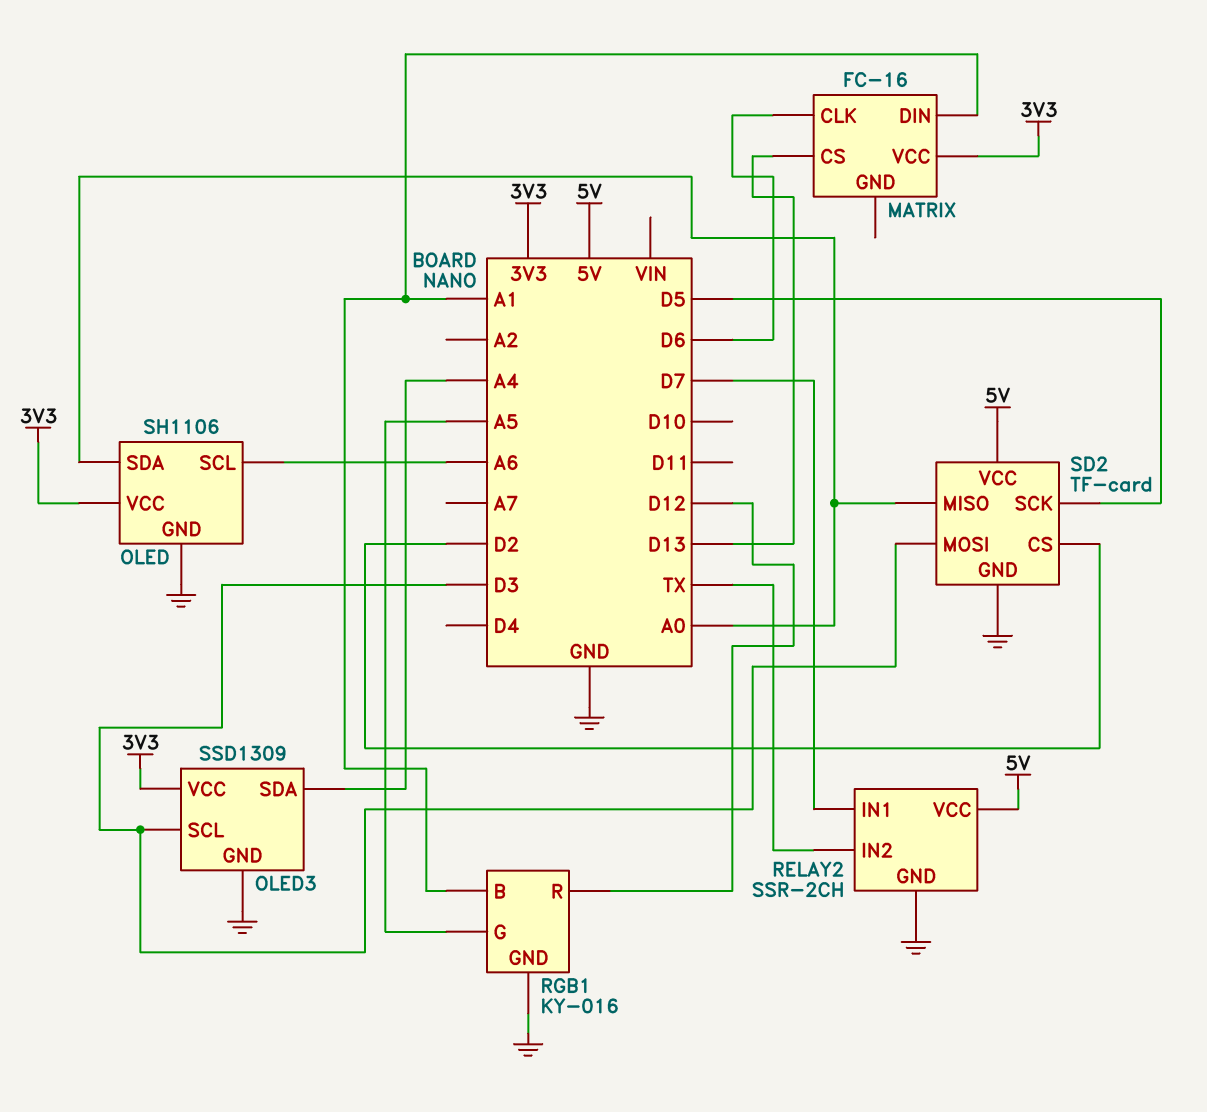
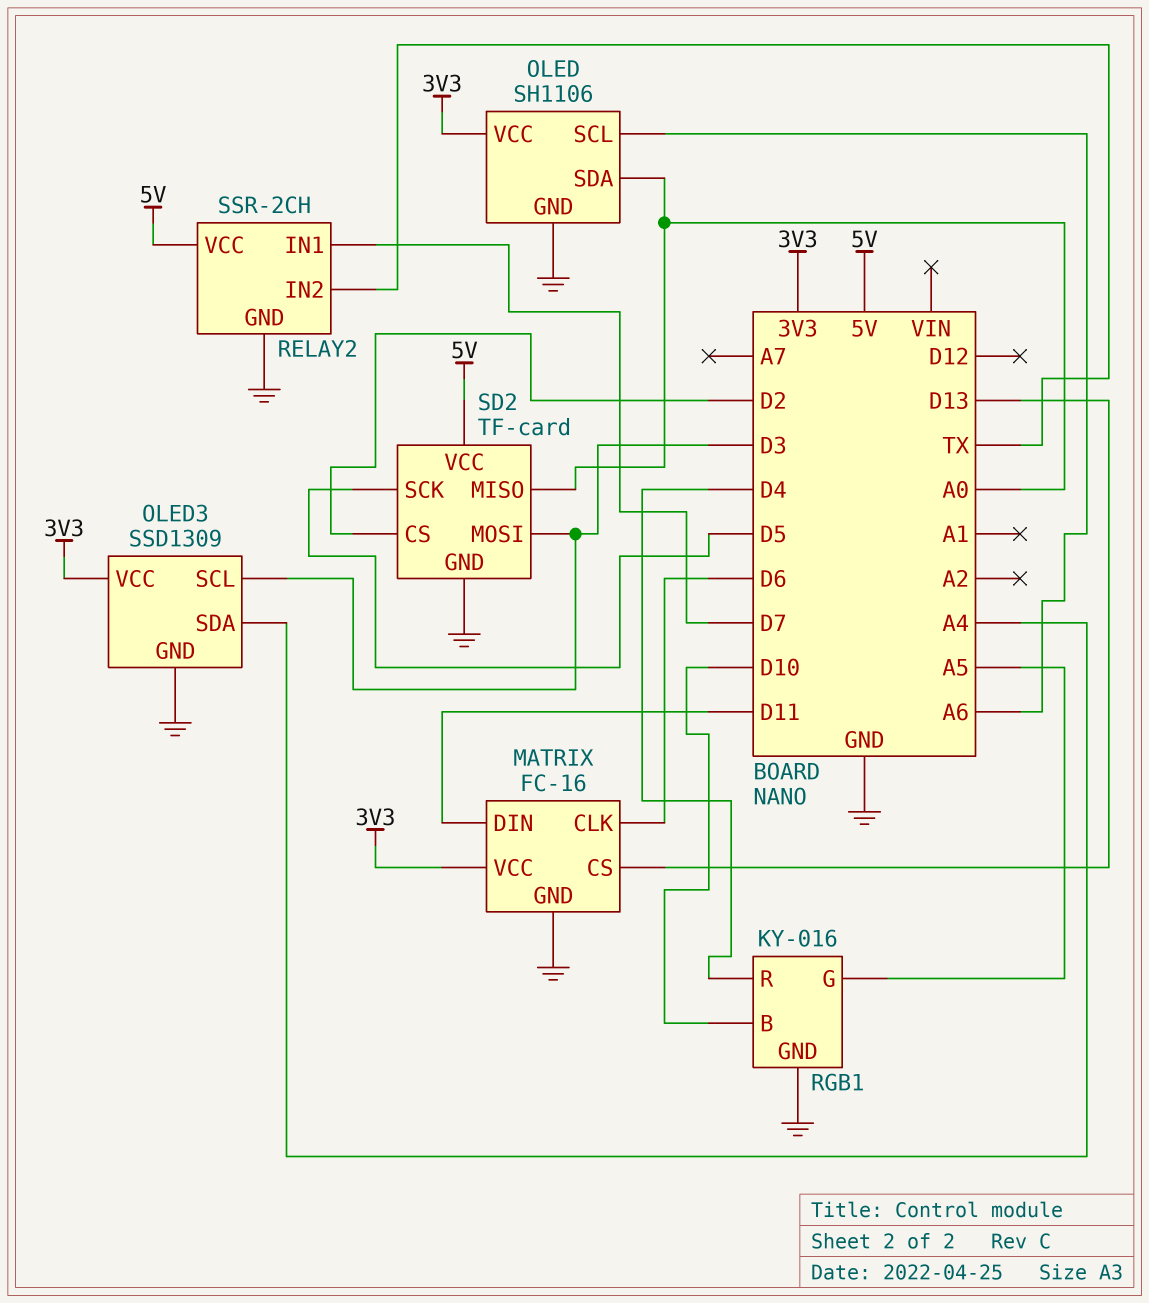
MATRIX pin DIN: A1 -> D11
MATRIX pin GND: none -> GND
RGB1 pin B: A1 -> D10
RGB1 pin R: D12 -> D4

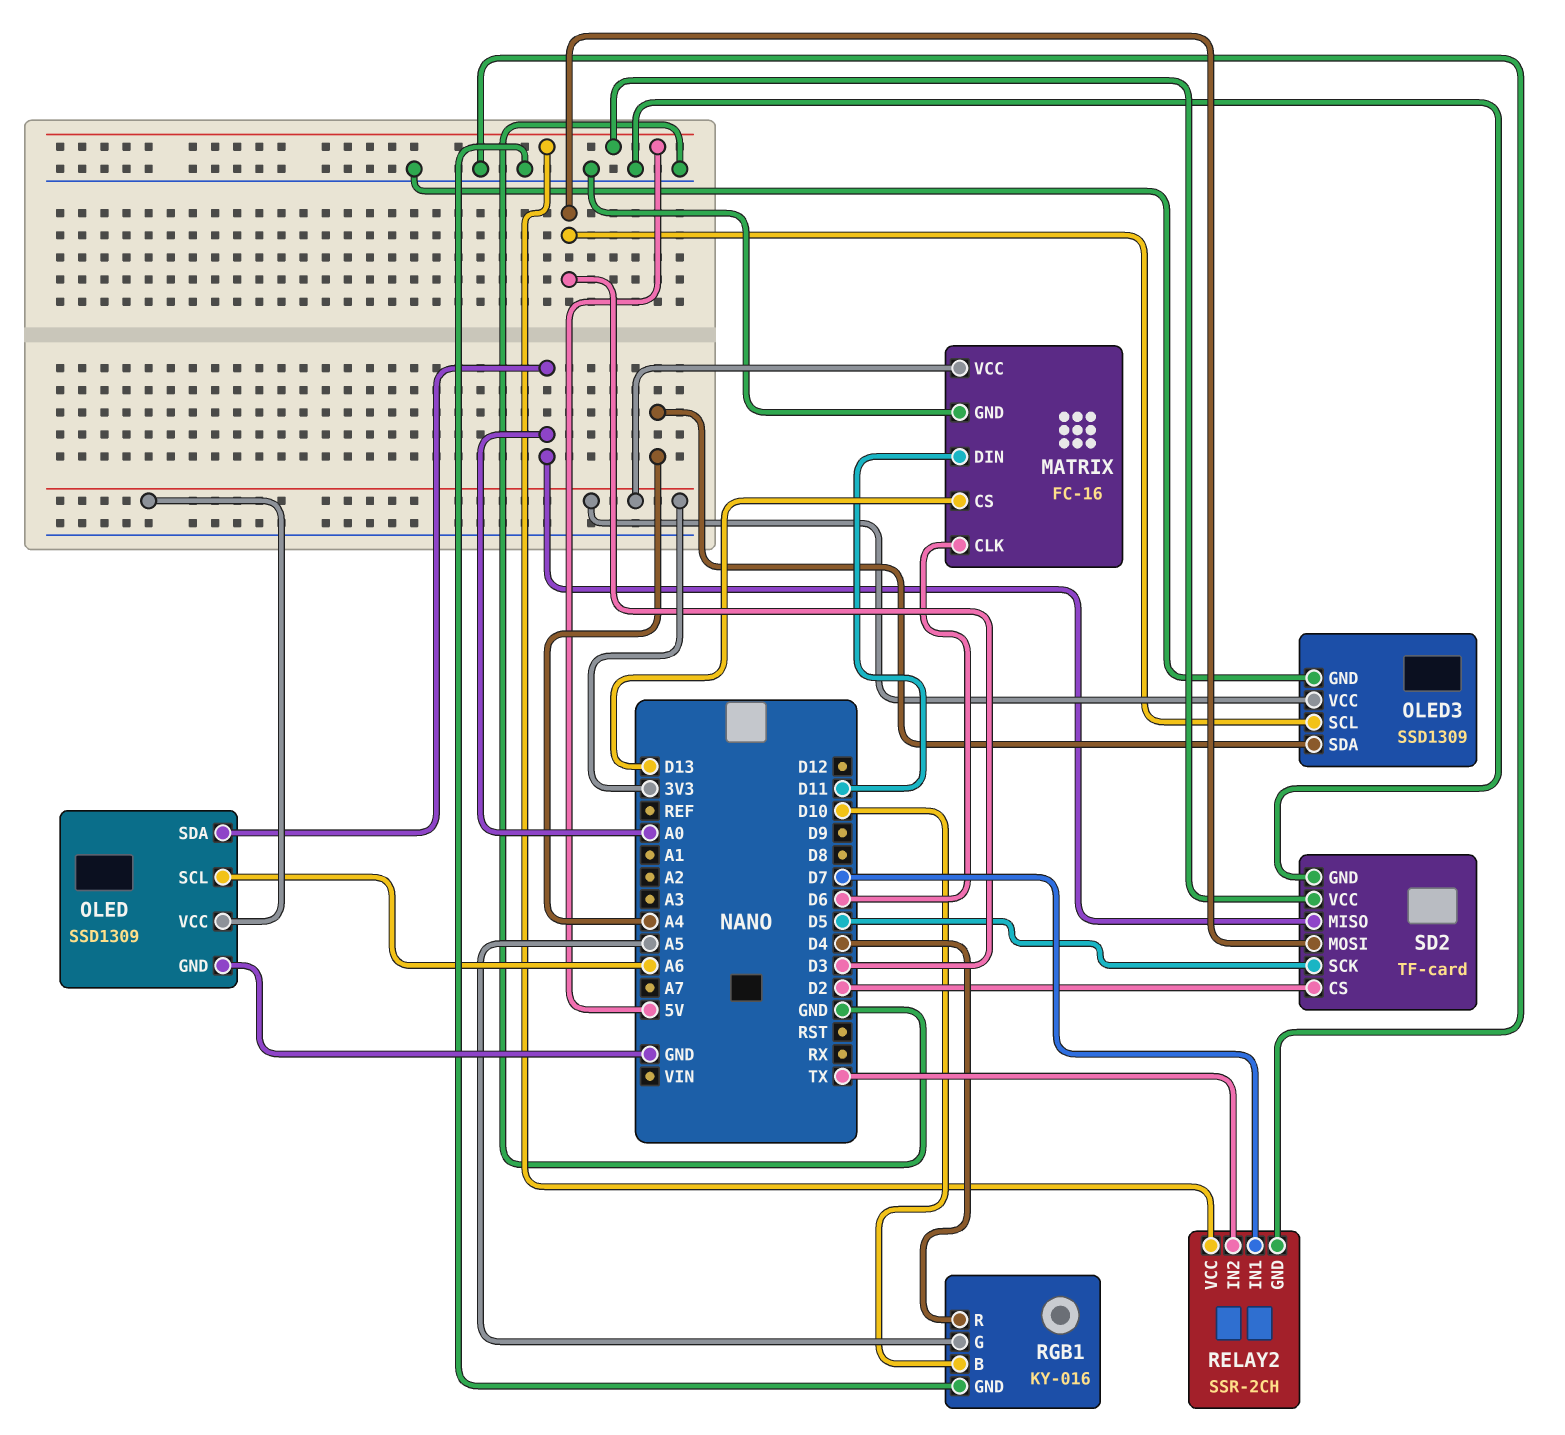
OLED: SH1106 -> SSD1309

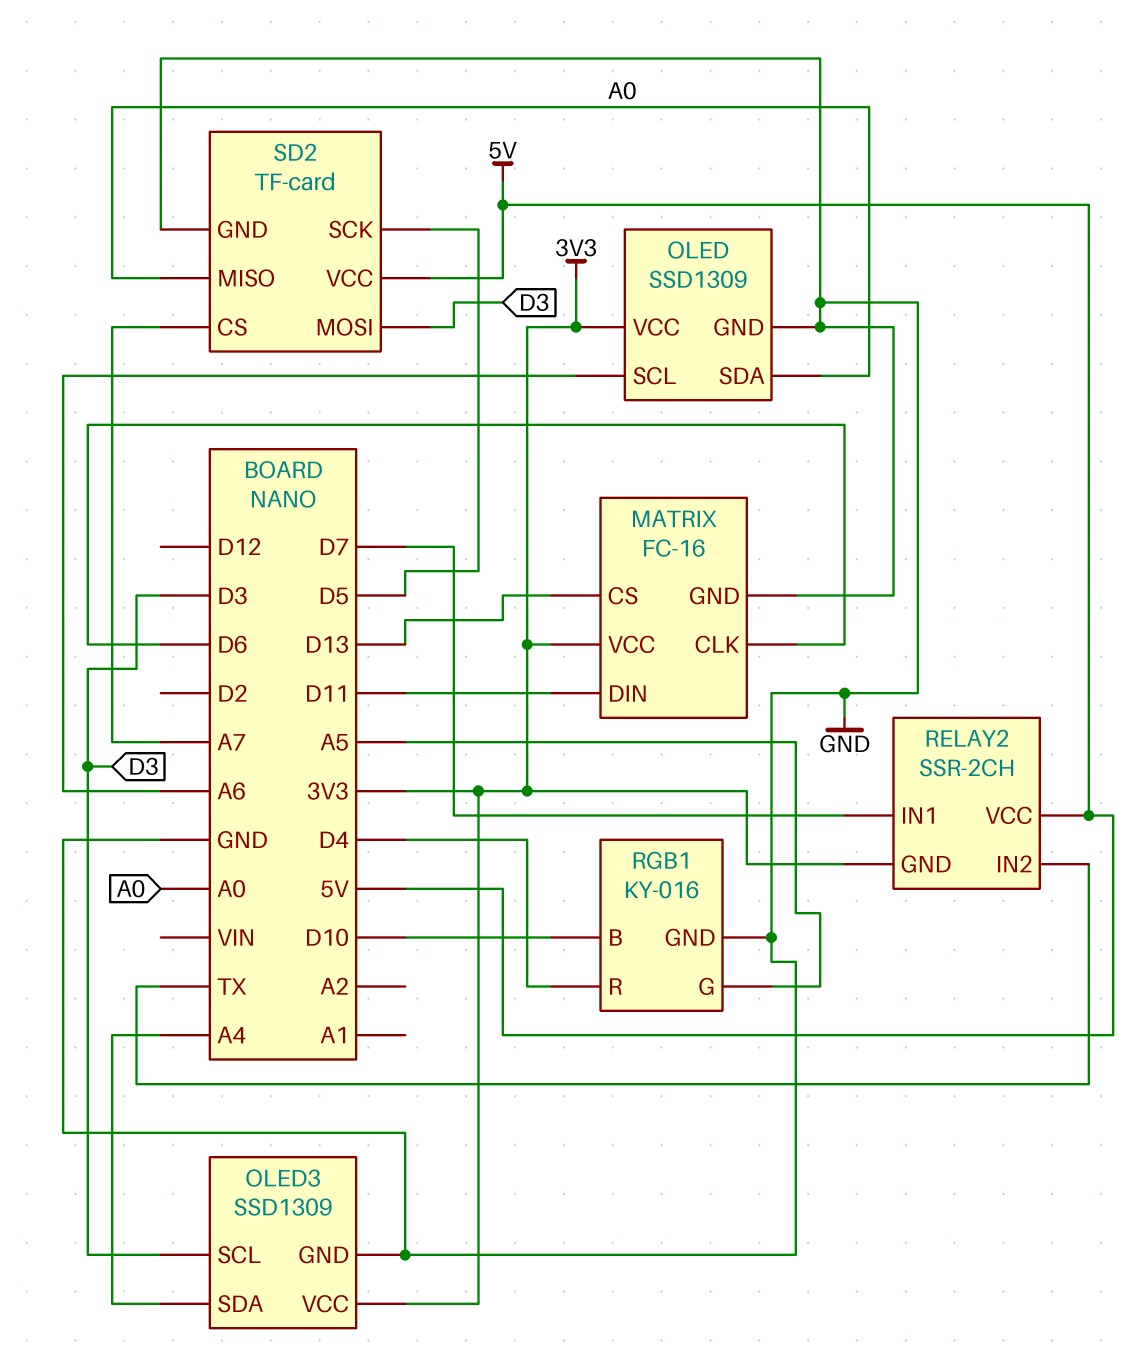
RELAY2 pin GND: GND -> 3V3
SD2 pin CS: D2 -> A7

